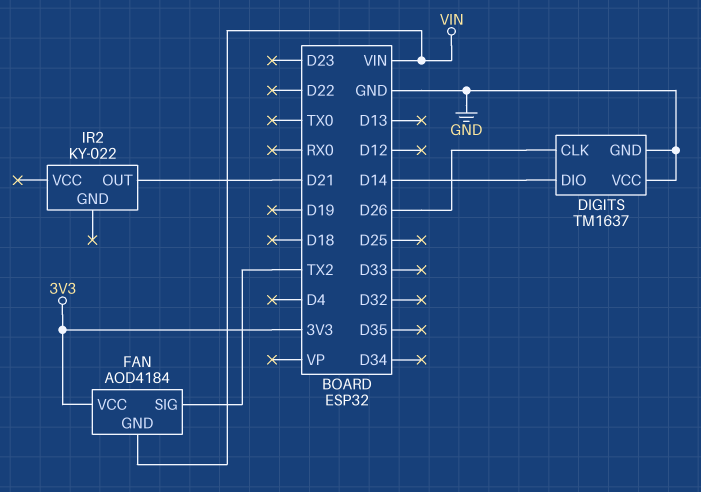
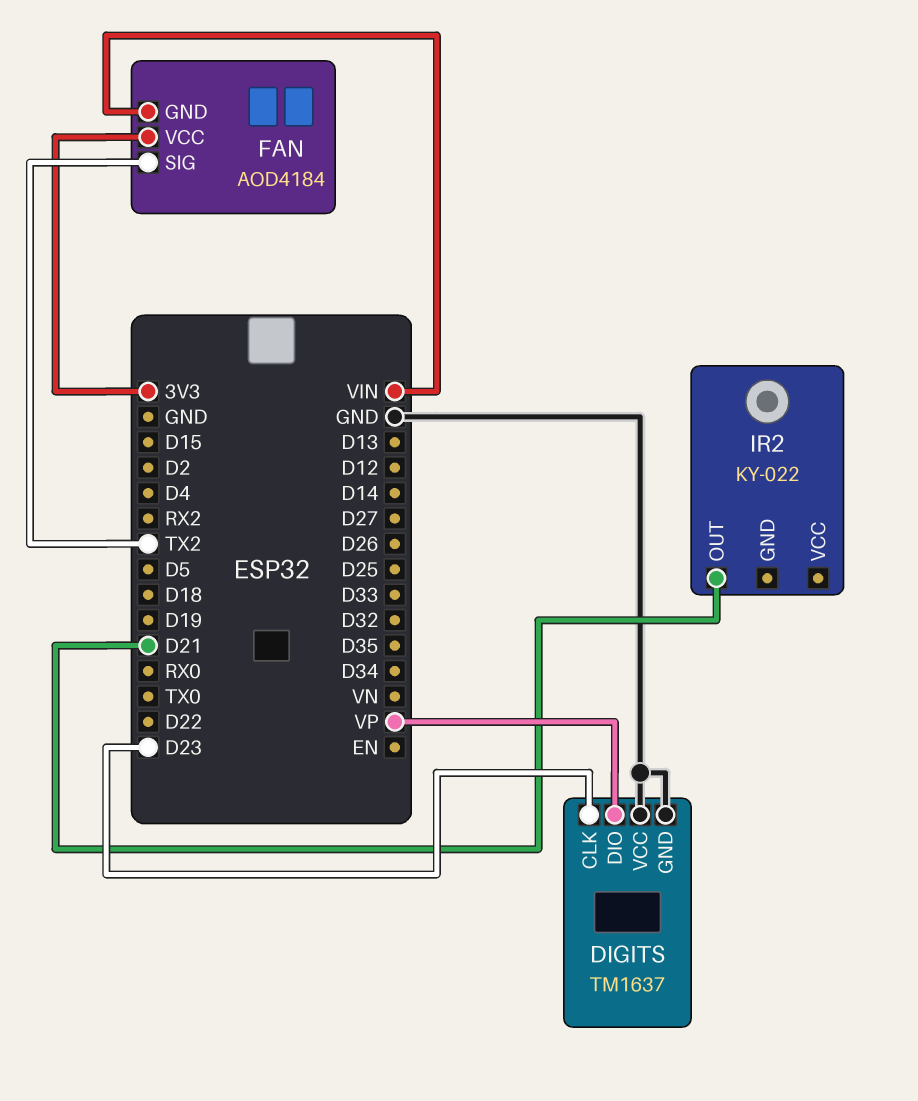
DIGITS pin CLK: D26 -> D23
DIGITS pin DIO: D14 -> VP

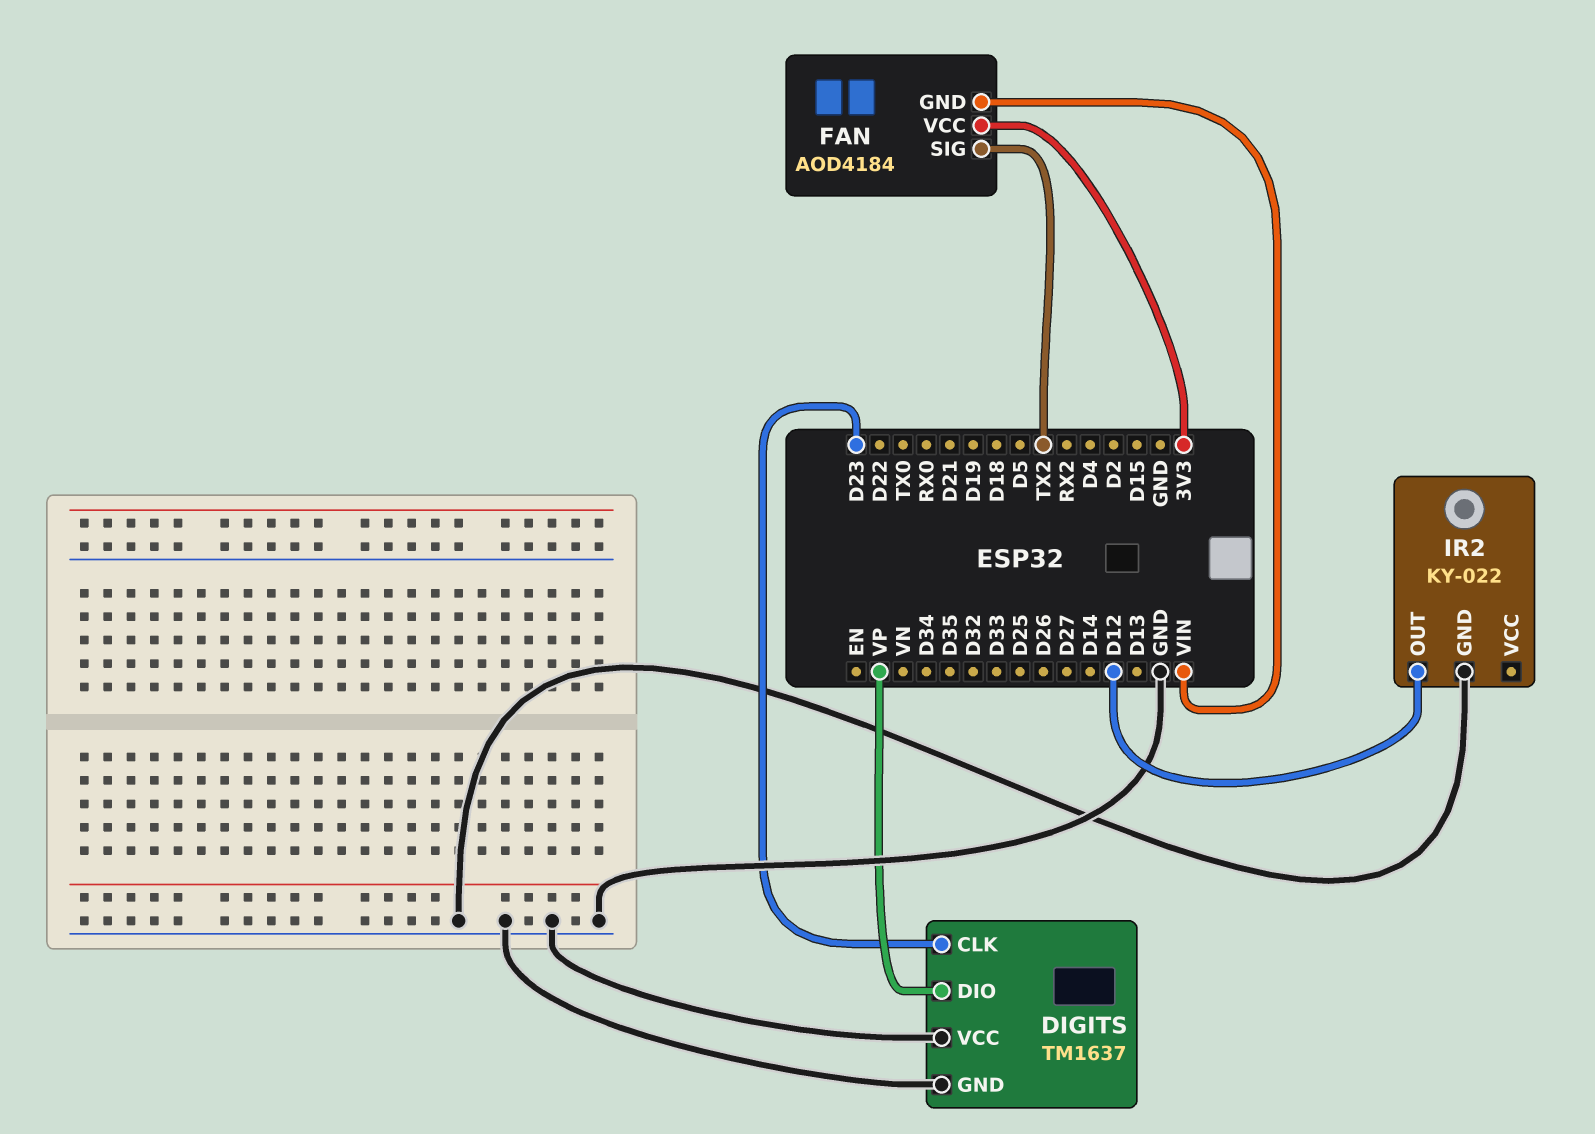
IR2 pin GND: none -> GND
IR2 pin OUT: D21 -> D12

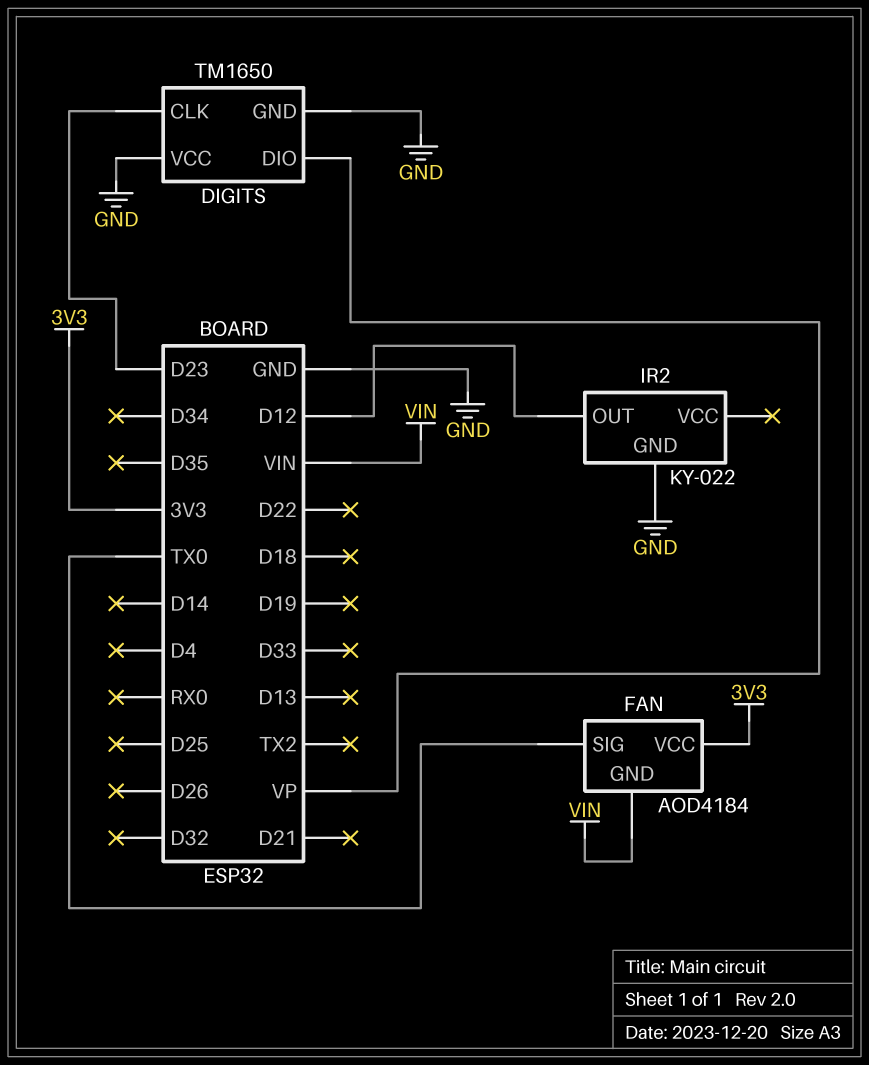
DIGITS: TM1637 -> TM1650
FAN pin SIG: TX2 -> TX0

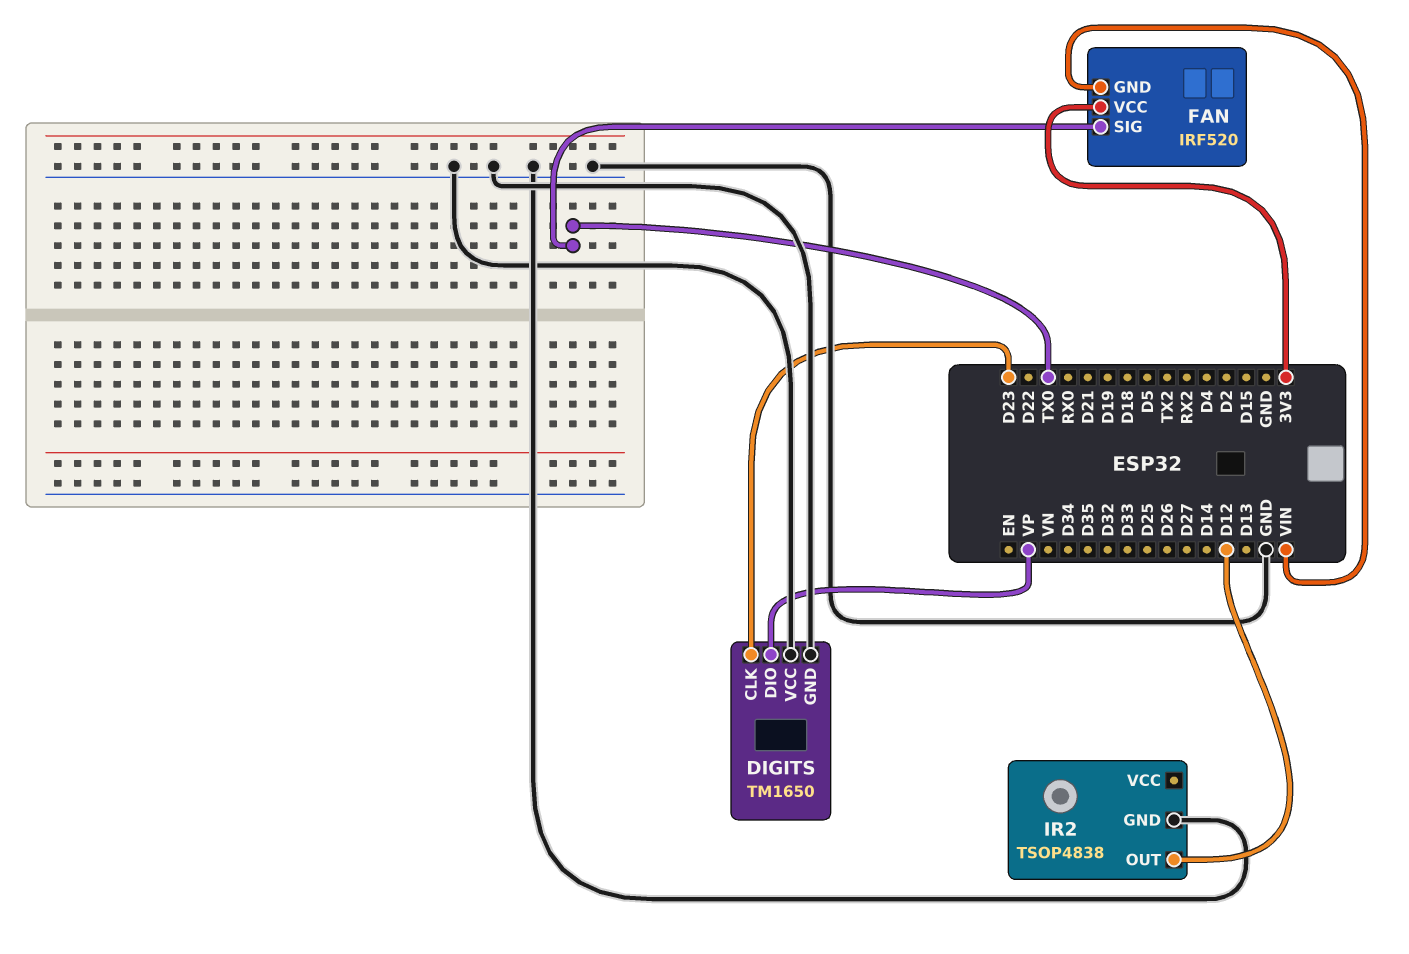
FAN: AOD4184 -> IRF520
IR2: KY-022 -> TSOP4838

